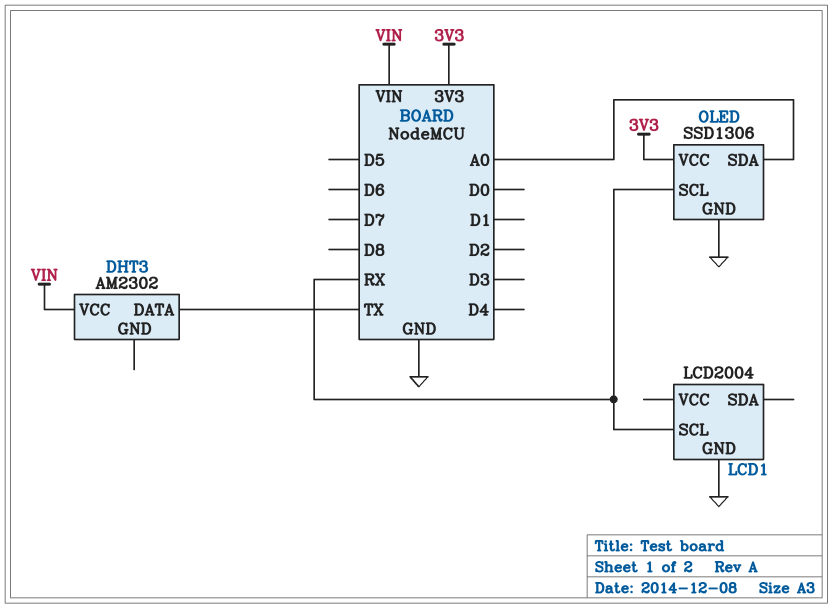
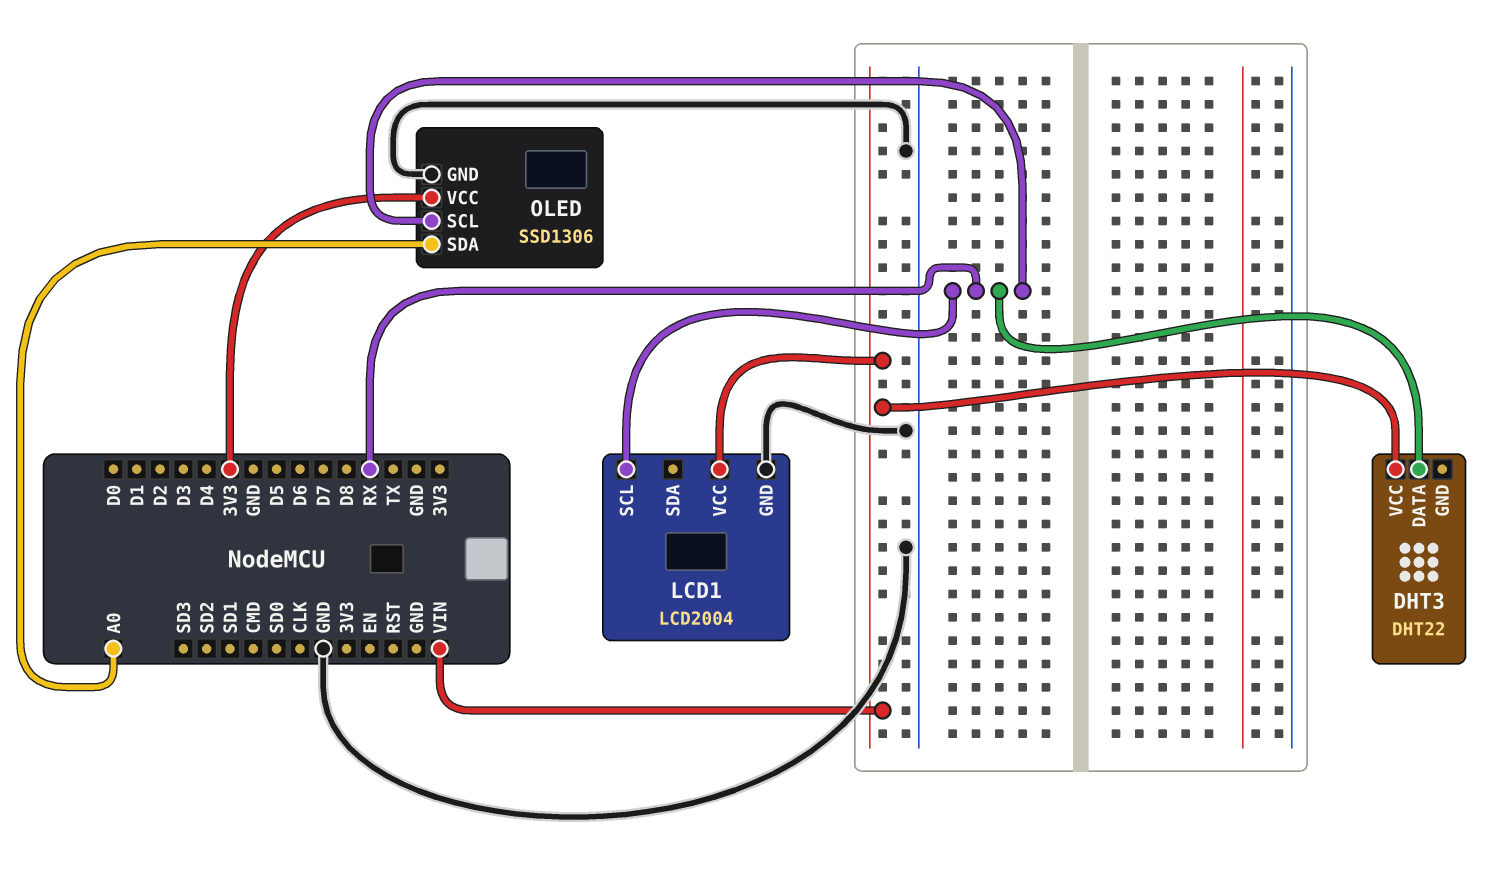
DHT3: AM2302 -> DHT22
DHT3 pin DATA: TX -> RX
LCD1 pin VCC: none -> VIN

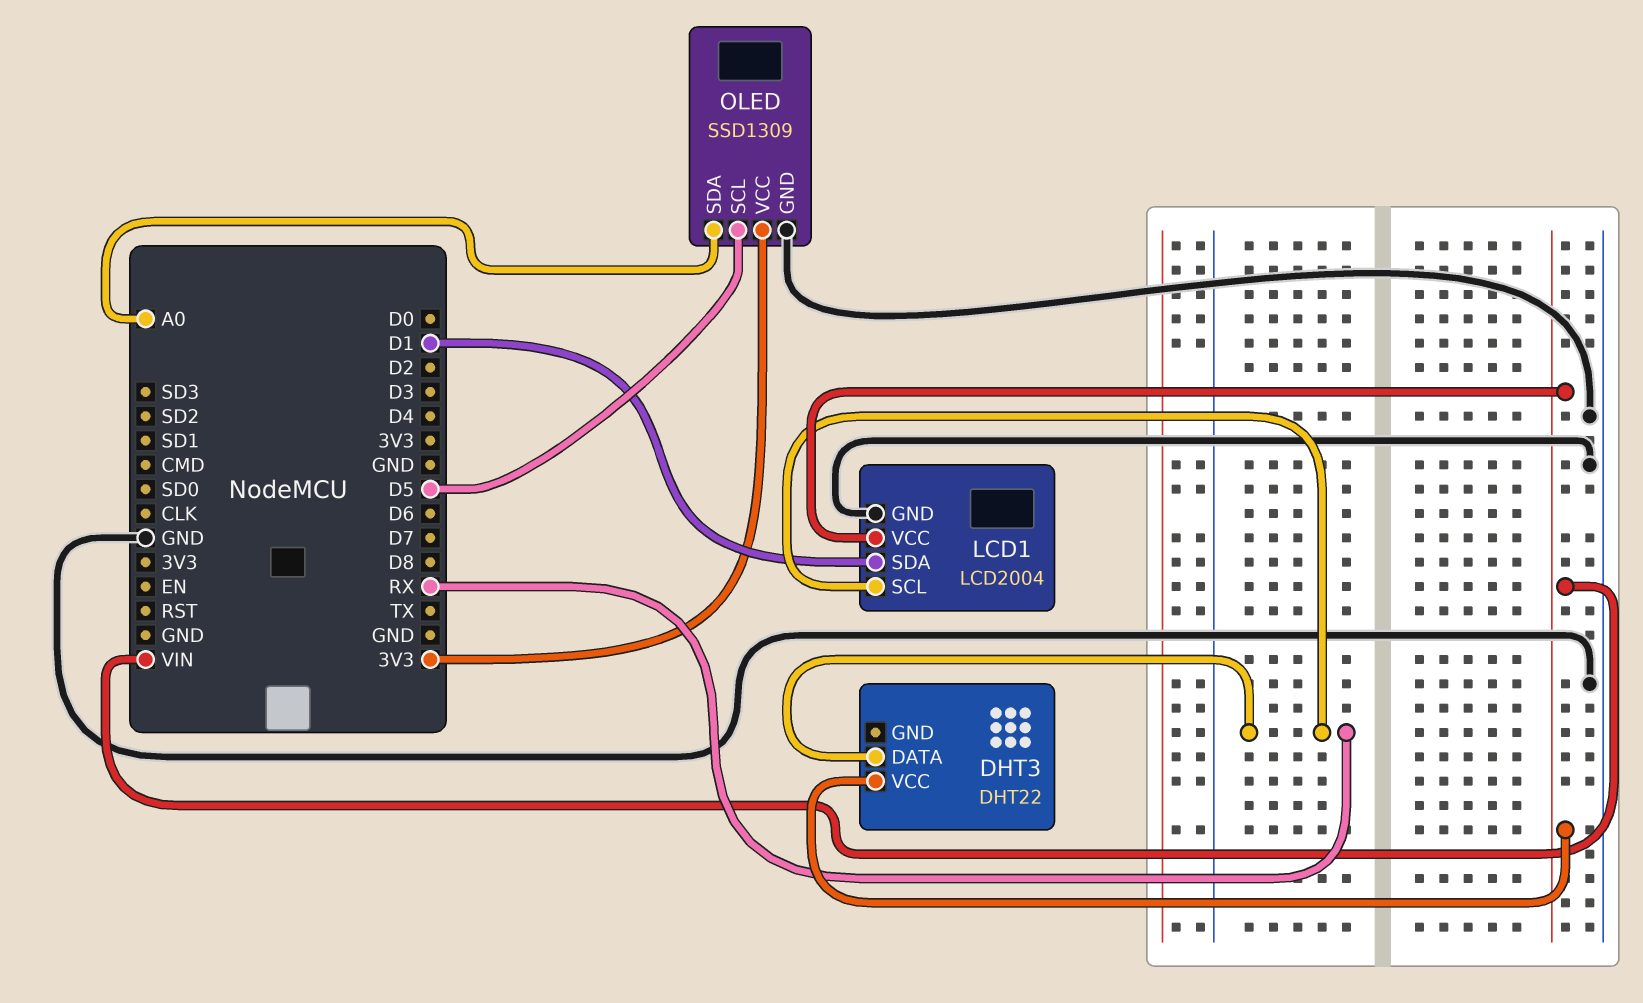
LCD1 pin SDA: none -> D1
OLED: SSD1306 -> SSD1309
OLED pin SCL: RX -> D5

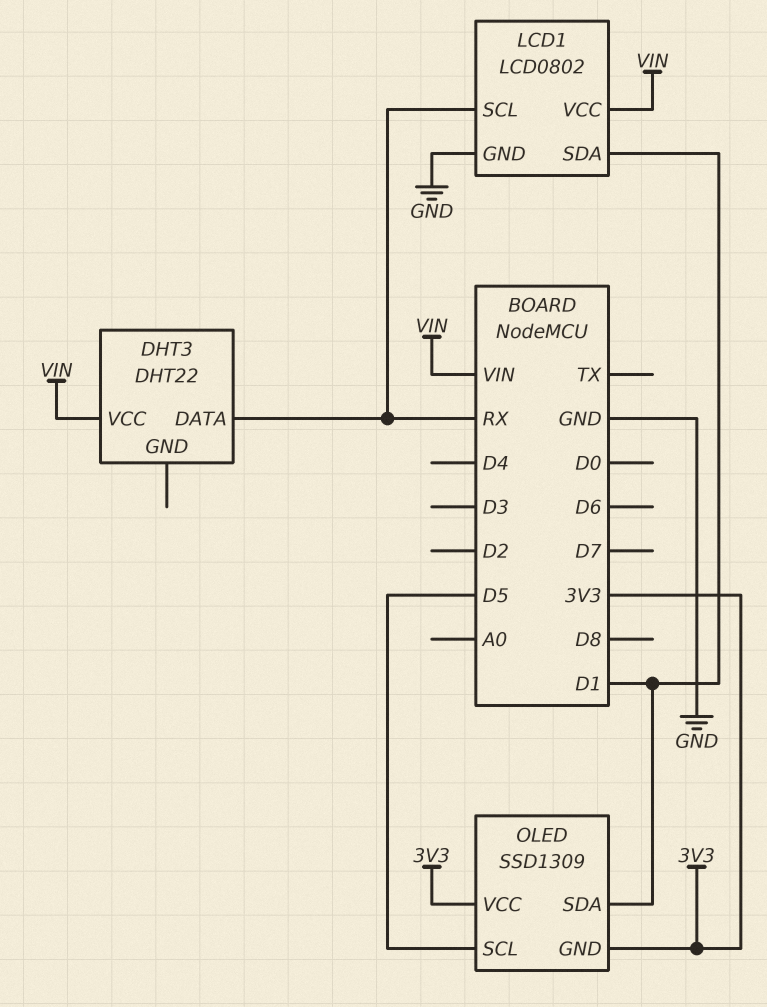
LCD1: LCD2004 -> LCD0802
OLED pin GND: GND -> 3V3
OLED pin SDA: A0 -> D1

